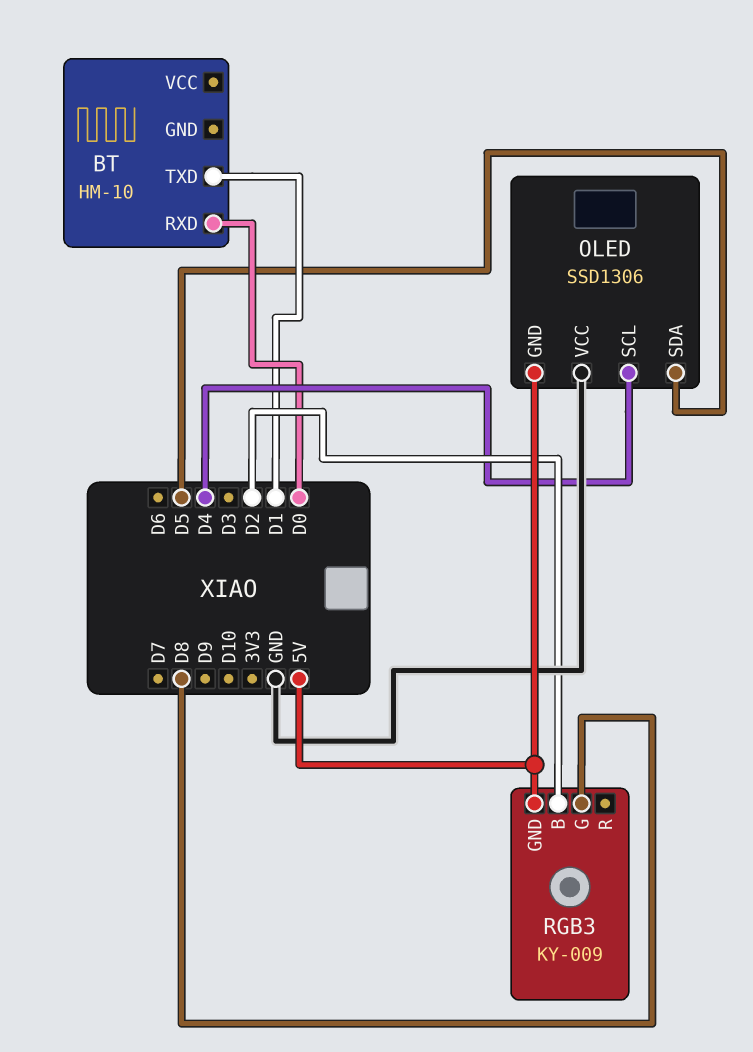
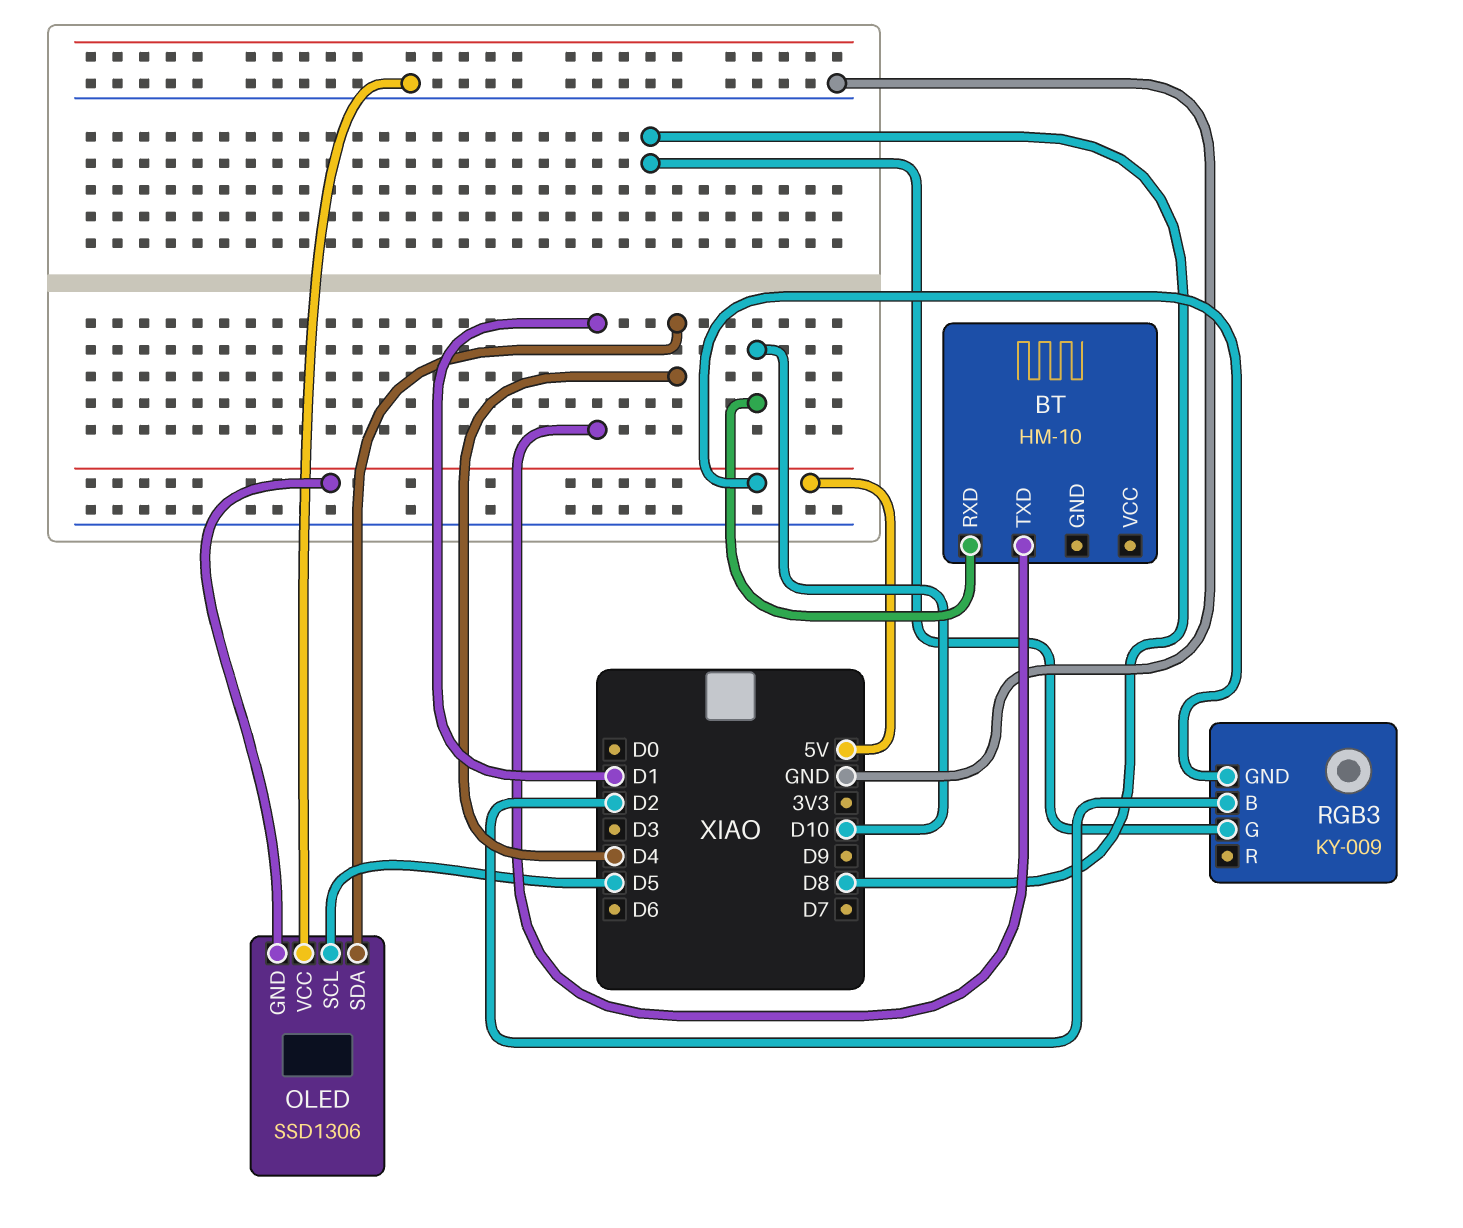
BT pin RXD: D0 -> D10
OLED pin SCL: D4 -> D5
OLED pin SDA: D5 -> D4

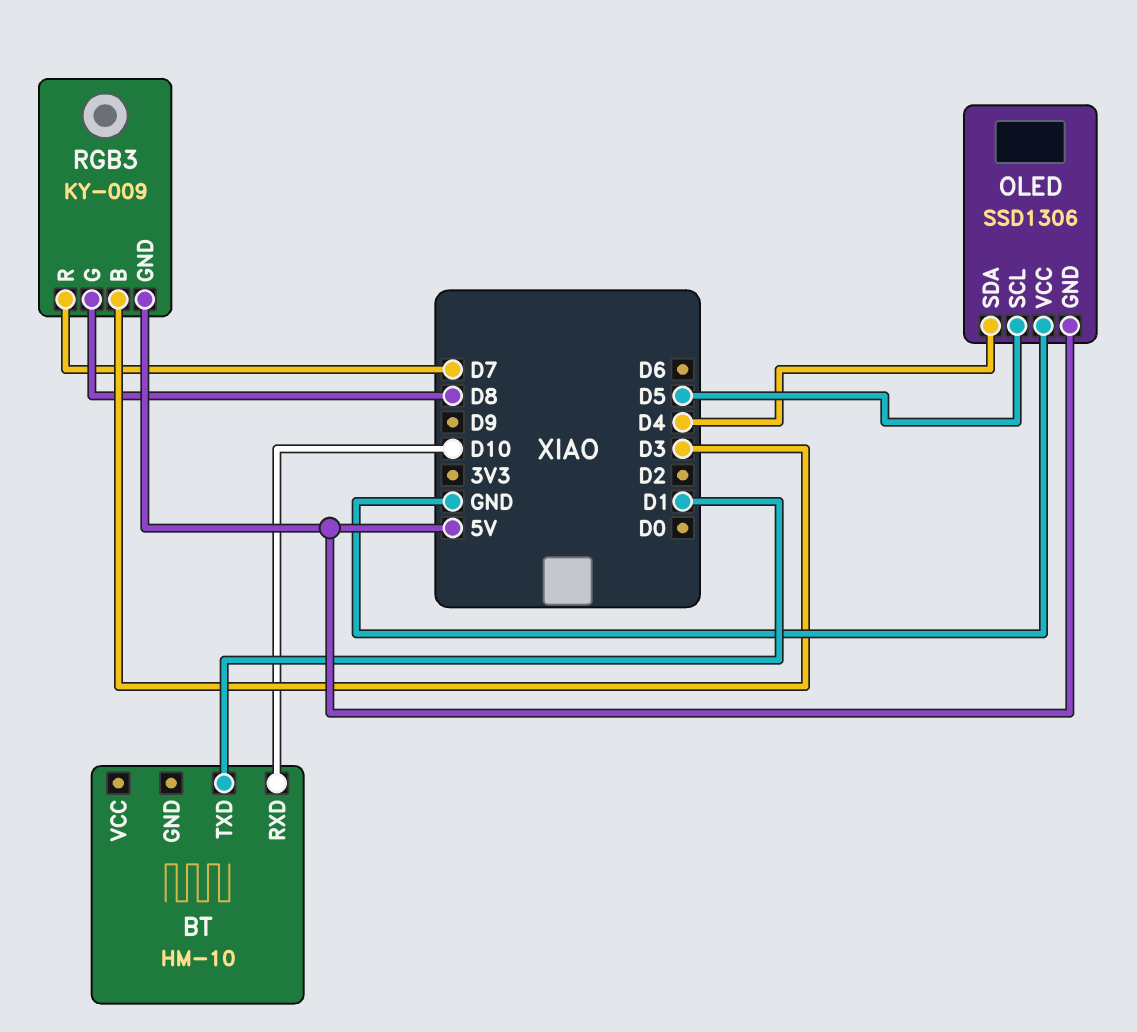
RGB3 pin B: D2 -> D3
RGB3 pin R: none -> D7

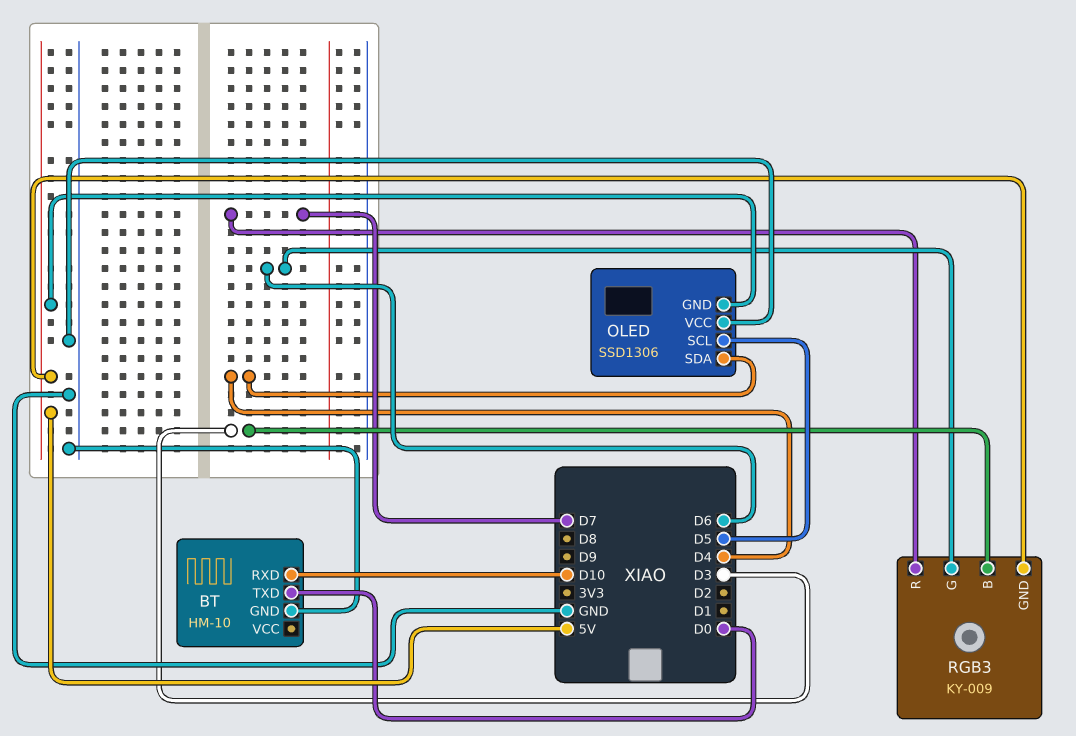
BT pin GND: none -> GND
BT pin TXD: D1 -> D0
RGB3 pin G: D8 -> D6

